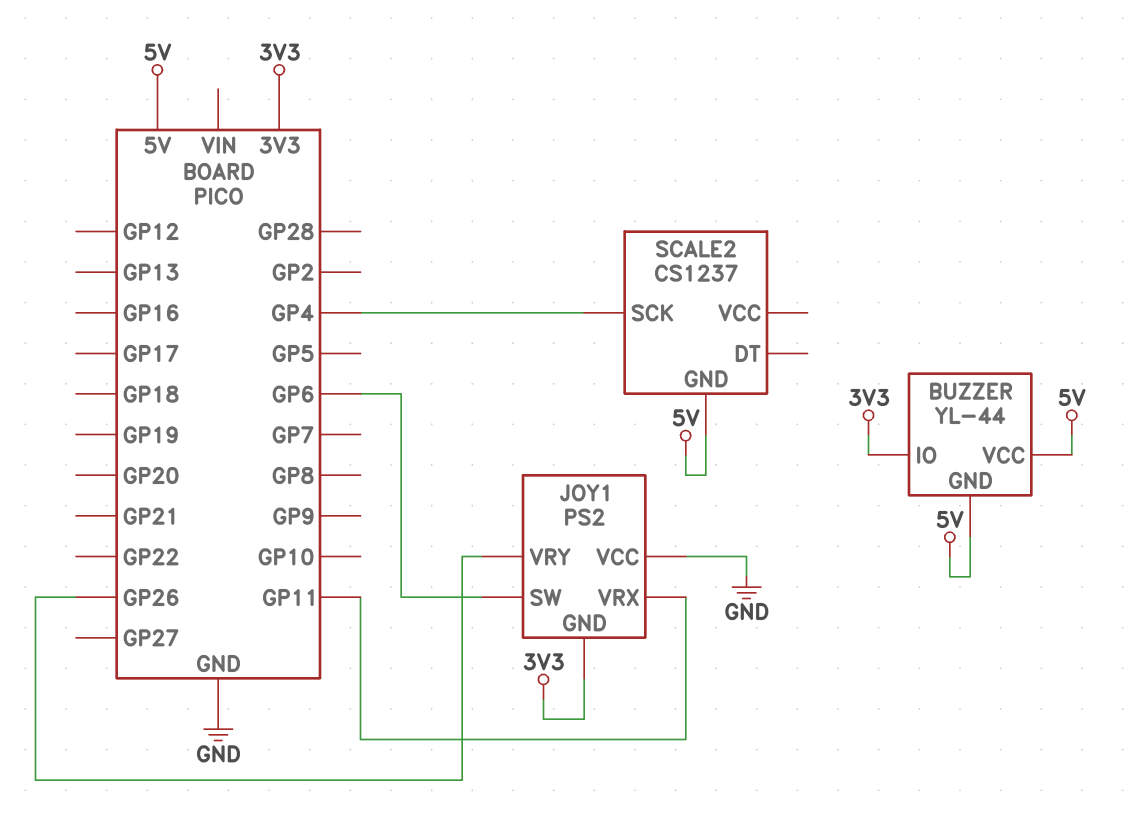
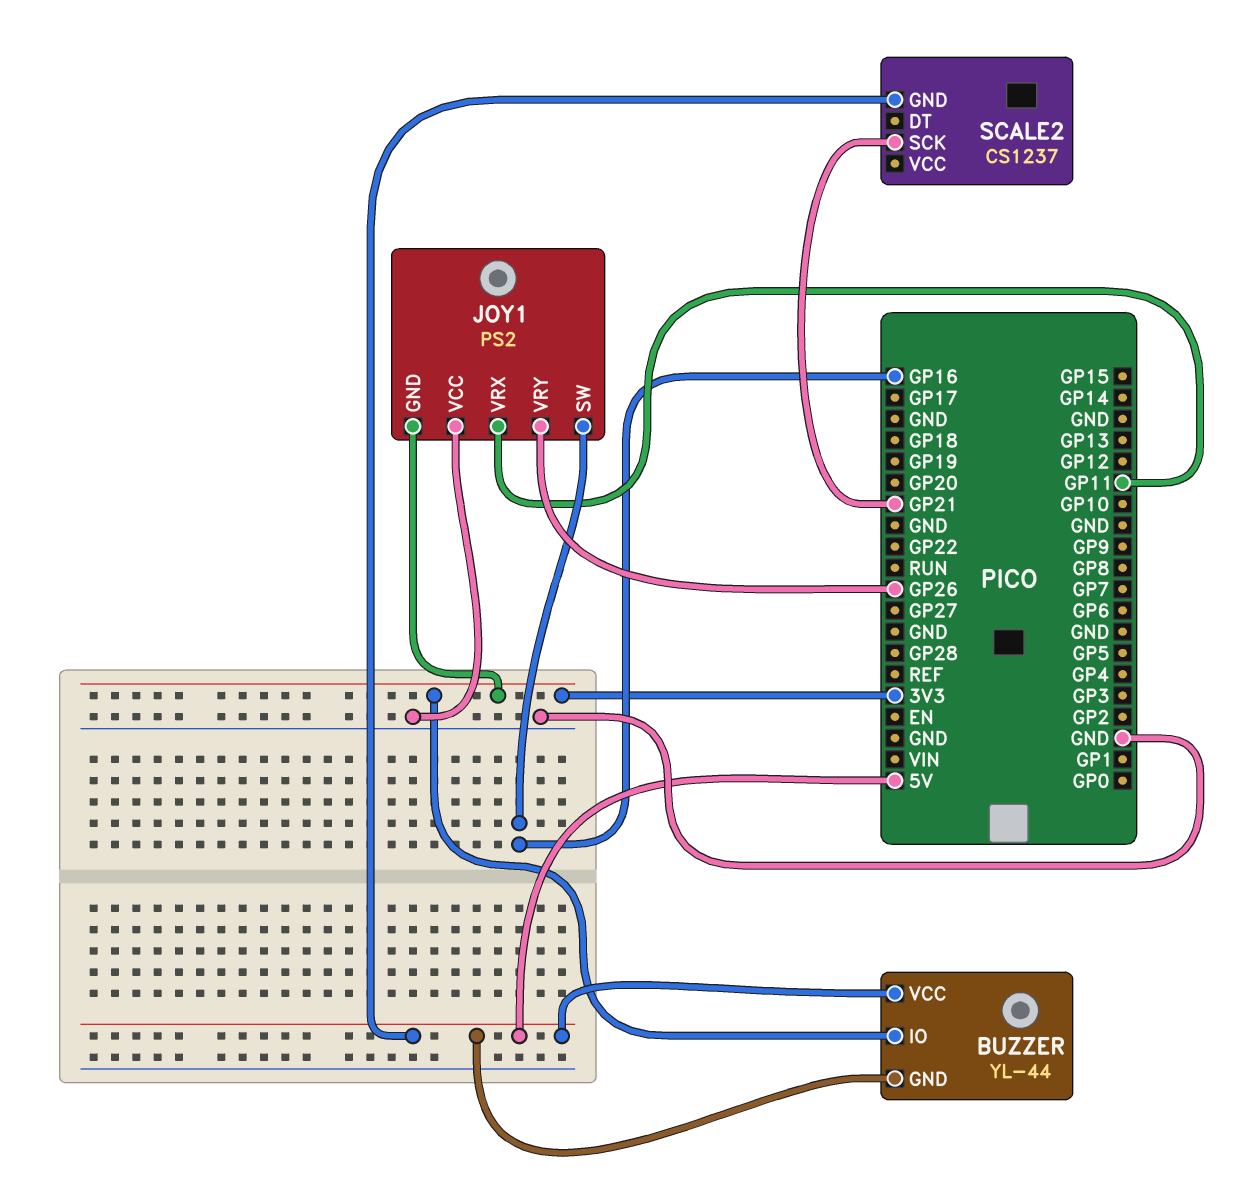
JOY1 pin SW: GP6 -> GP16
SCALE2 pin SCK: GP4 -> GP21

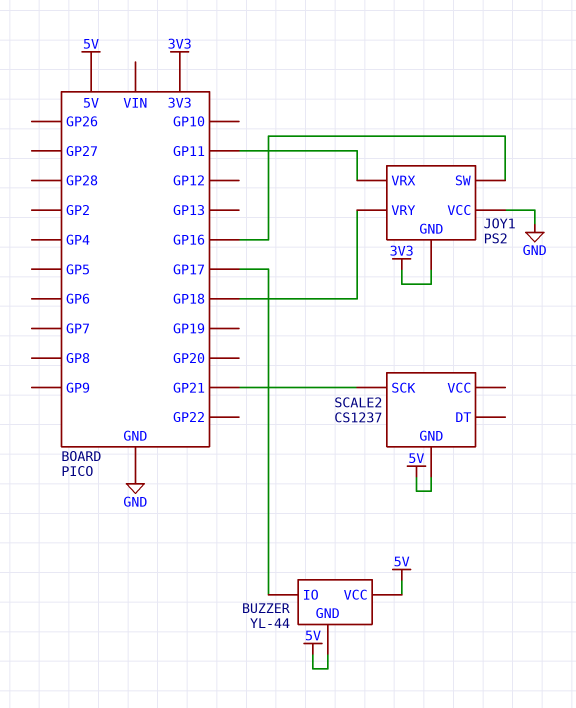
BUZZER pin IO: 3V3 -> GP17
JOY1 pin VRY: GP26 -> GP18

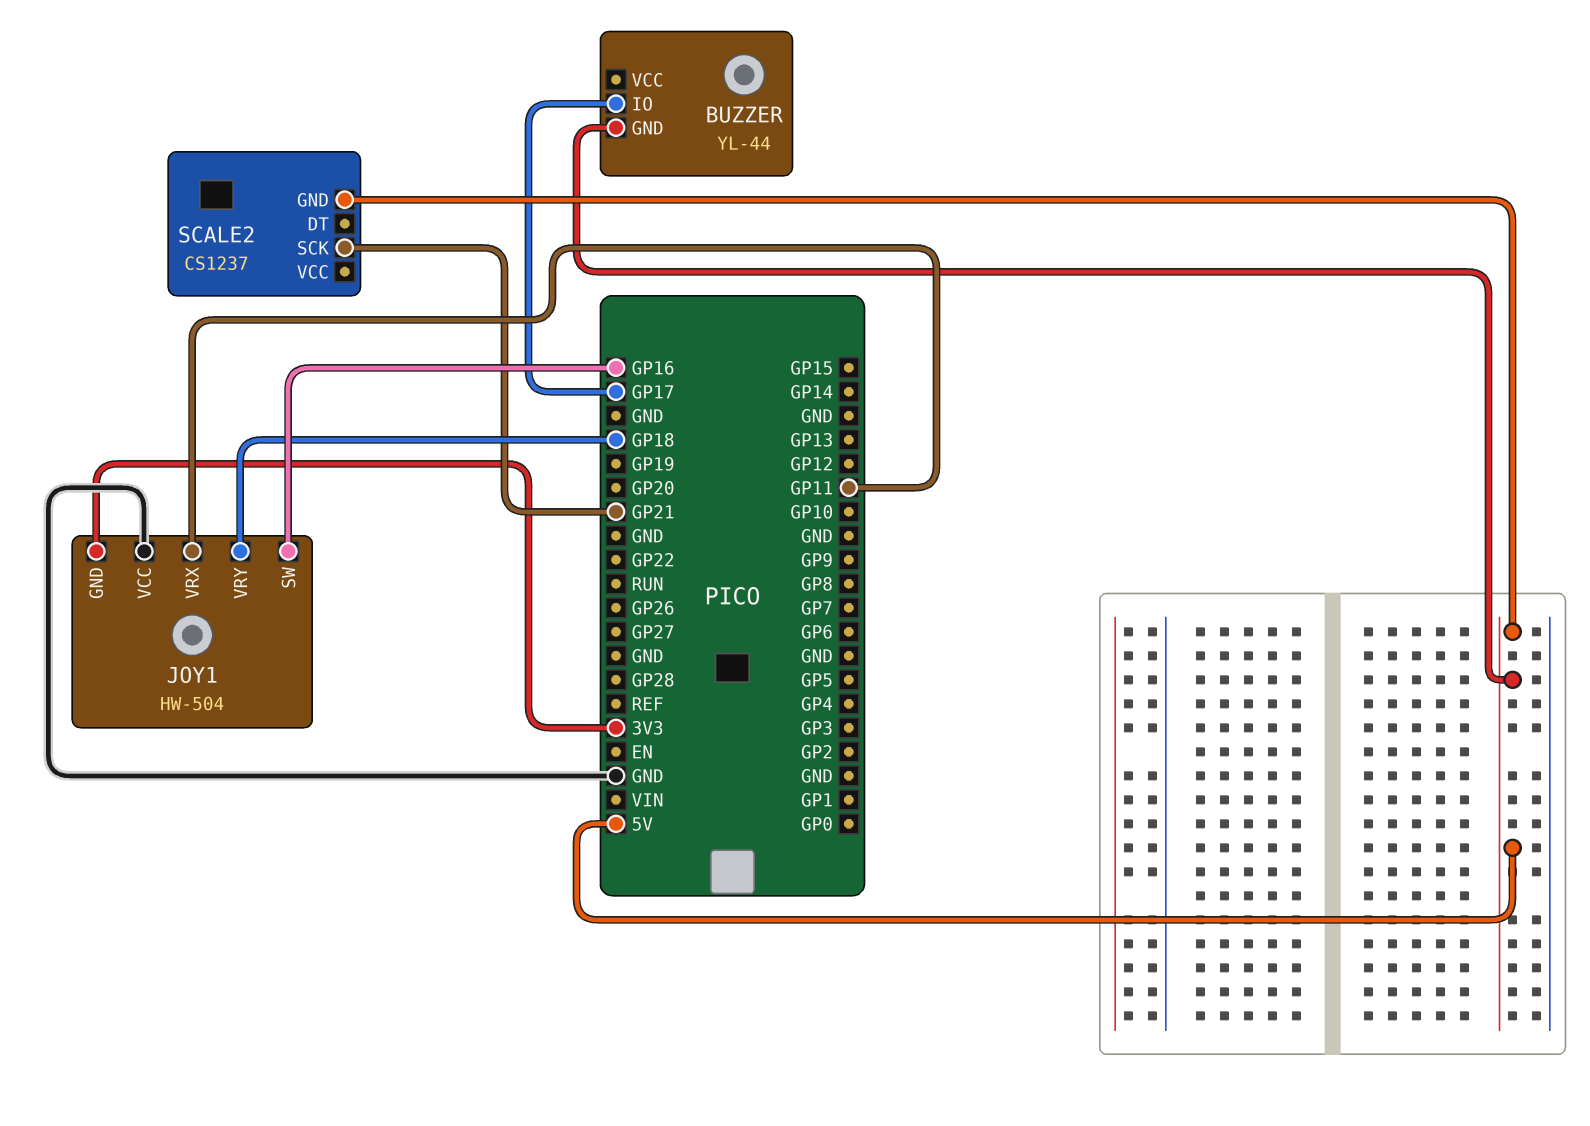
BUZZER pin VCC: 5V -> none
JOY1: PS2 -> HW-504

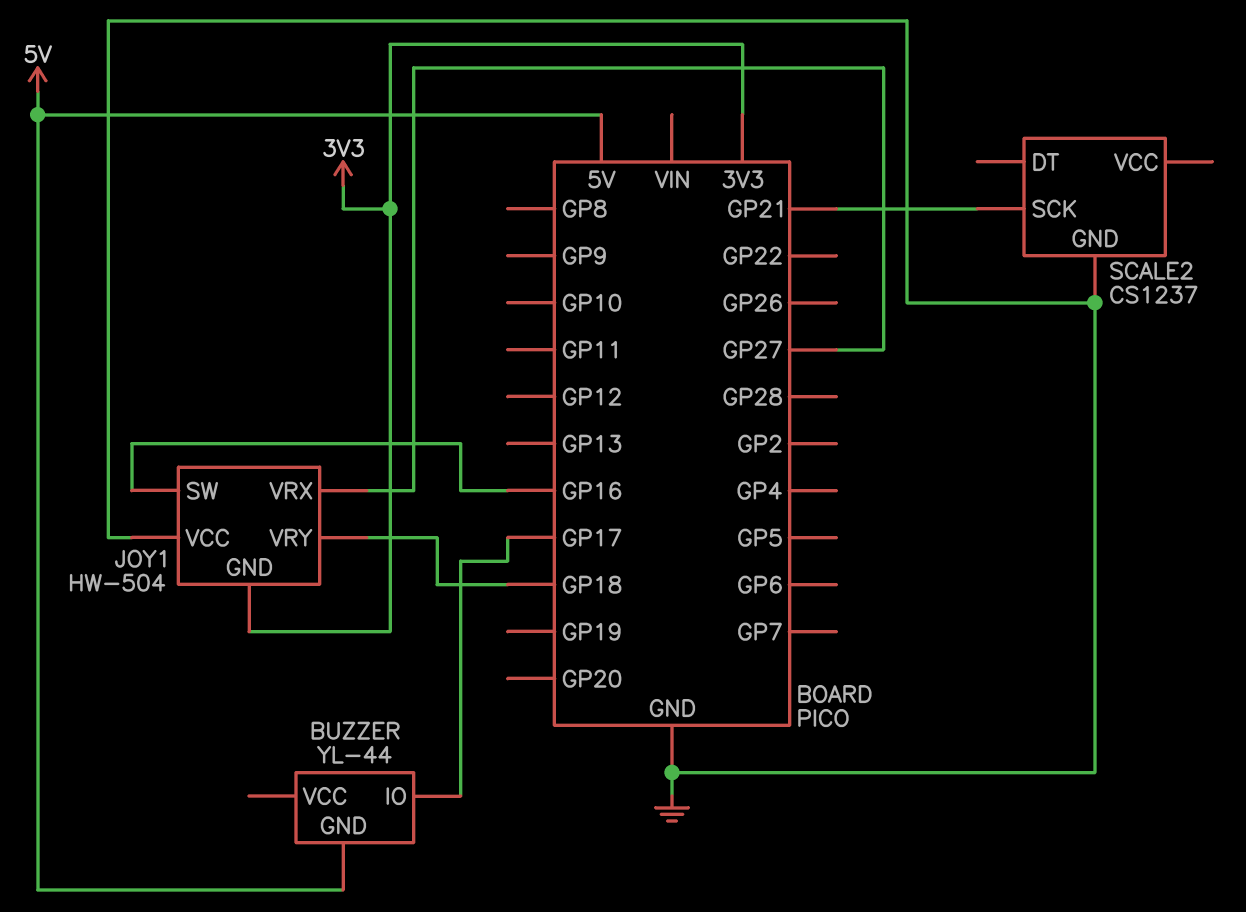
JOY1 pin VRX: GP11 -> GP27
SCALE2 pin GND: 5V -> GND

